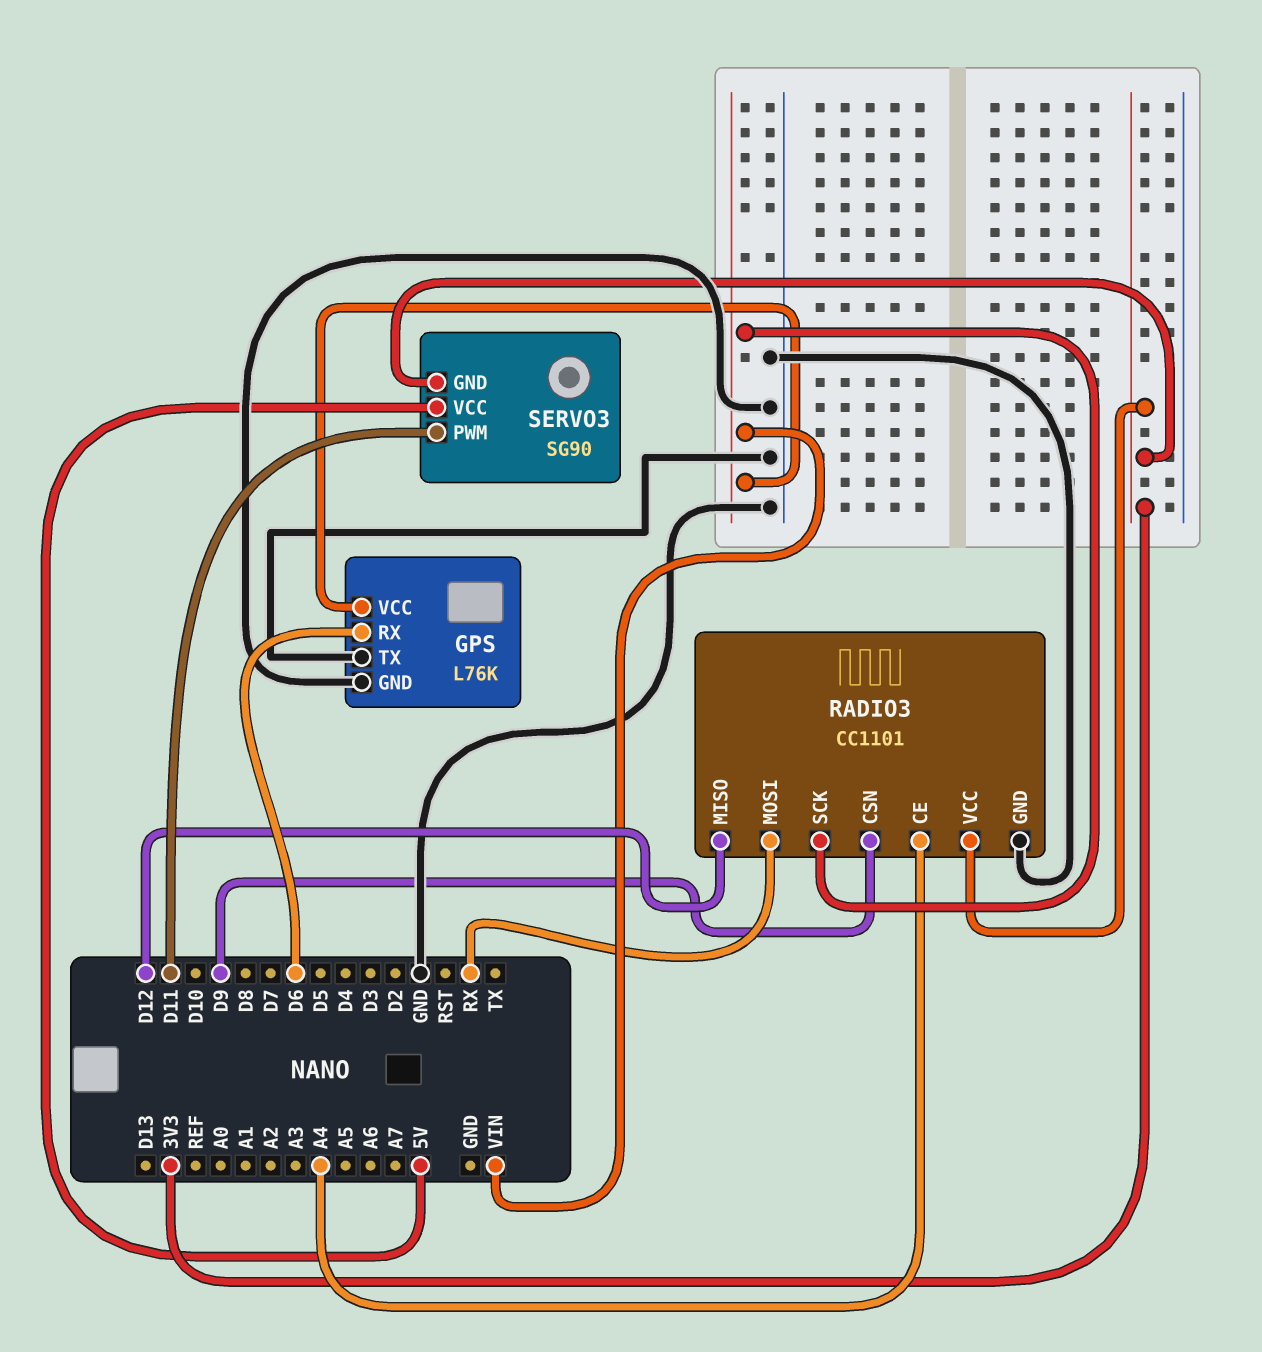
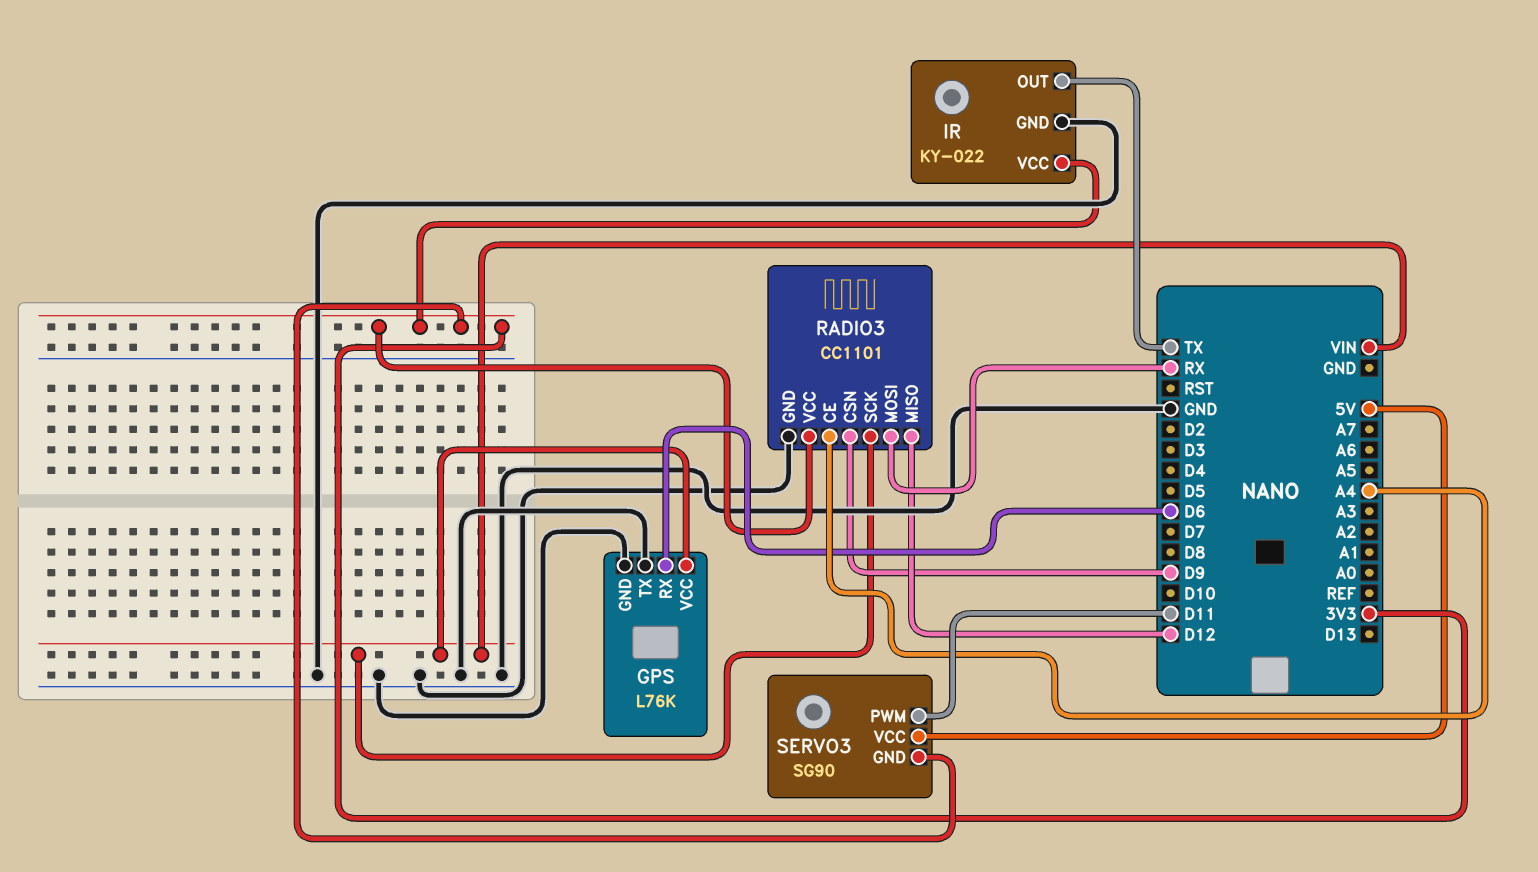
IR: none -> KY-022
IR pin GND: none -> GND
IR pin OUT: none -> TX
IR pin VCC: none -> 3V3

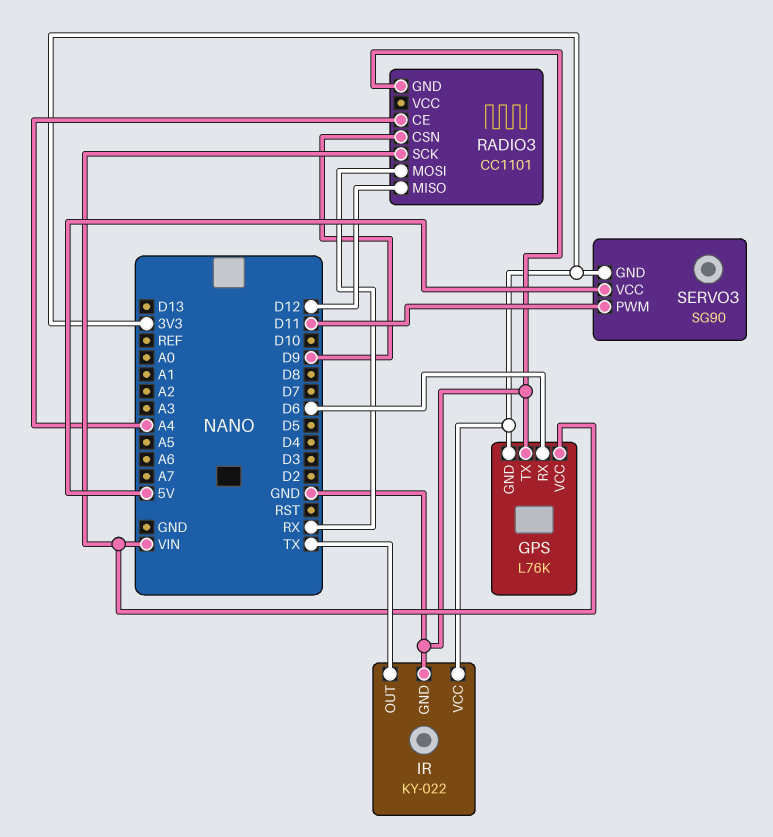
GPS pin GND: GND -> 3V3
RADIO3 pin VCC: 3V3 -> none

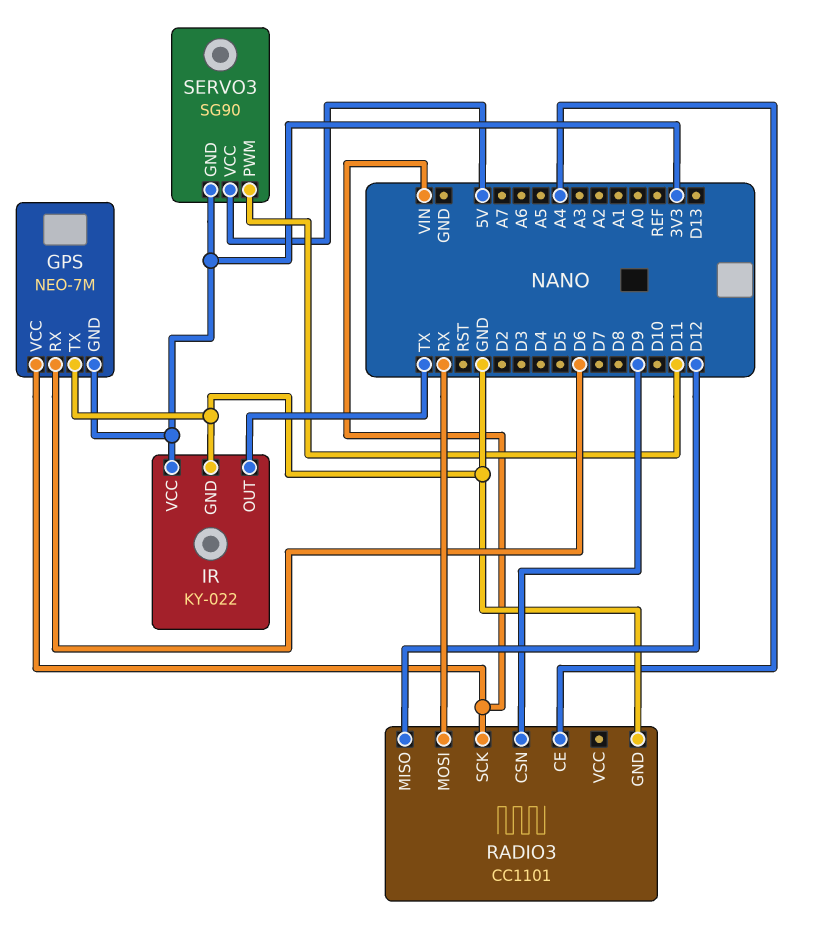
GPS: L76K -> NEO-7M

